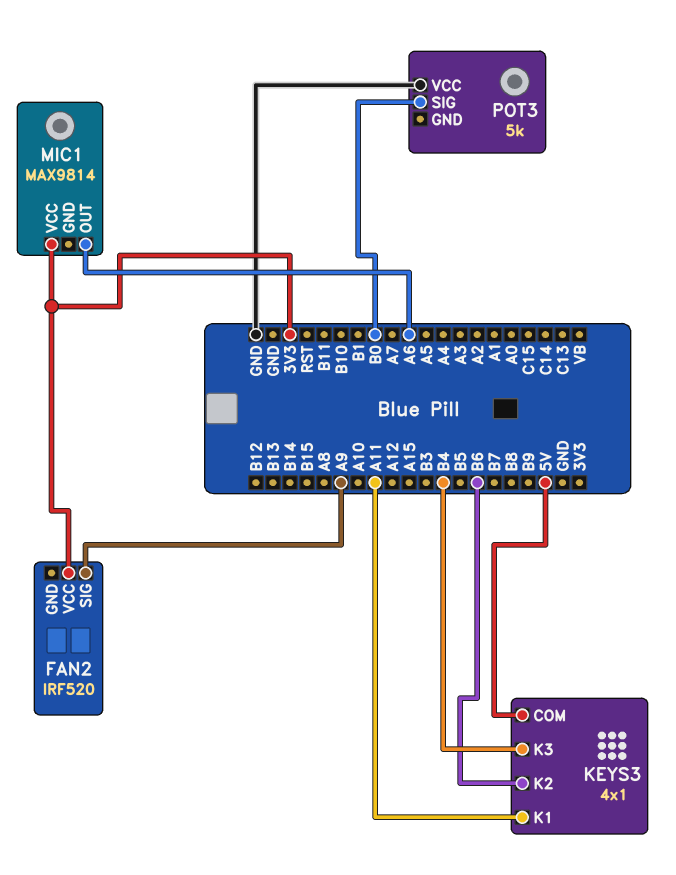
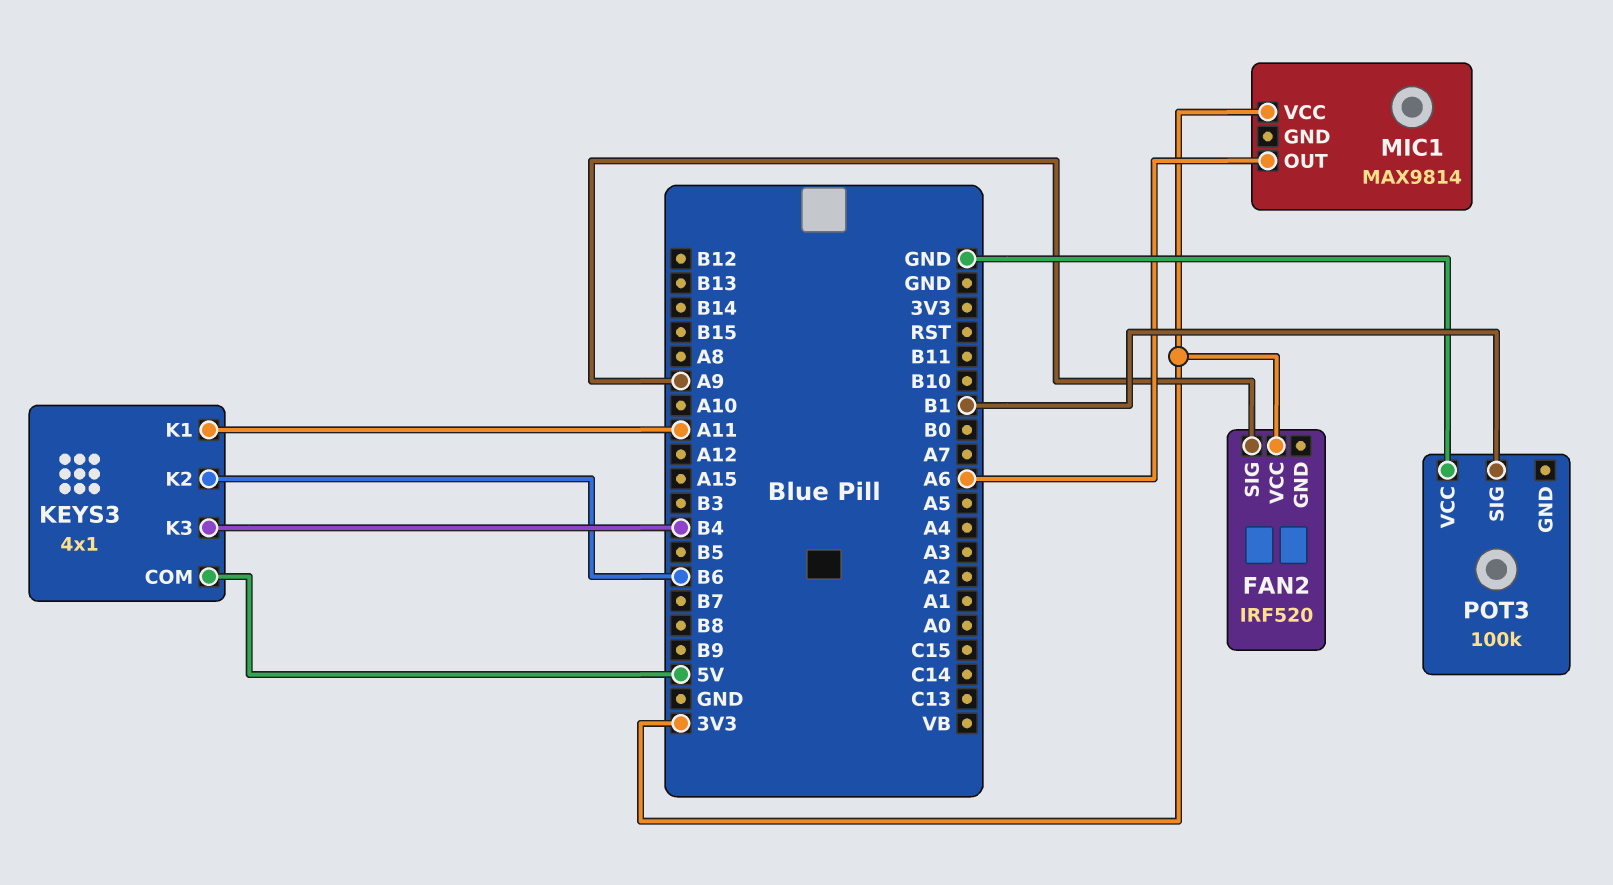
POT3: 5k -> 100k
POT3 pin SIG: B0 -> B1

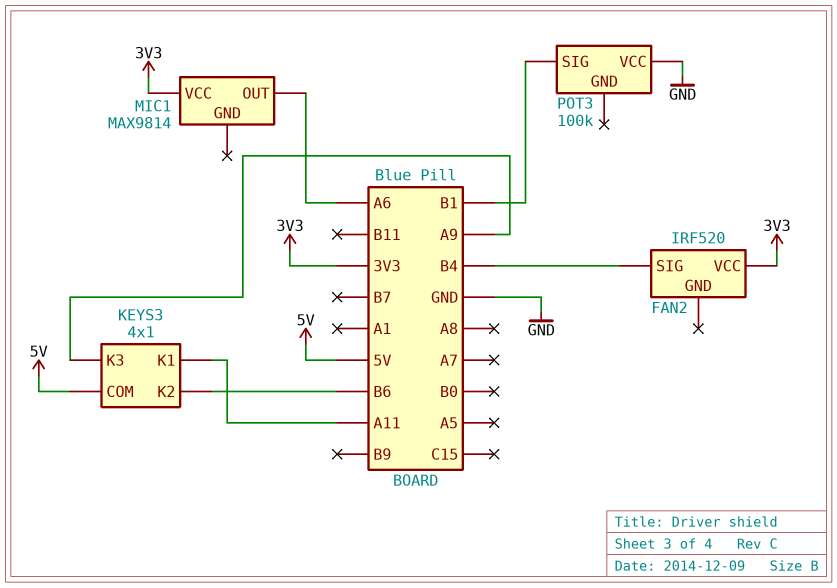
FAN2 pin SIG: A9 -> B4
KEYS3 pin K3: B4 -> A9

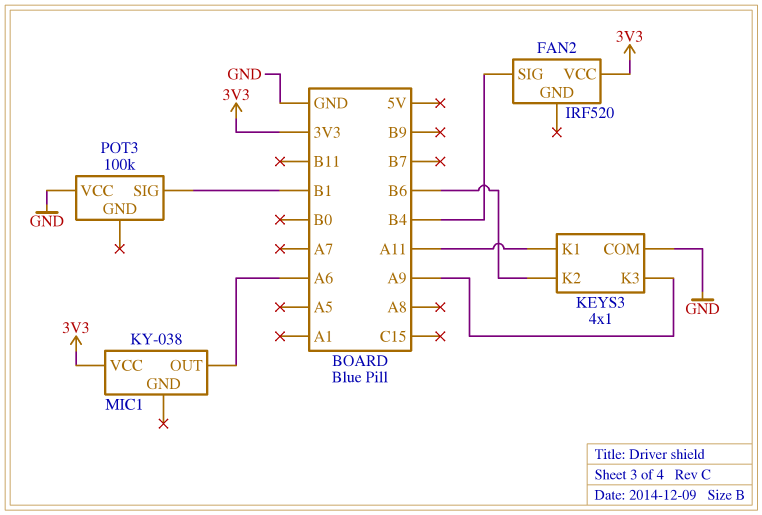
KEYS3 pin COM: 5V -> GND
MIC1: MAX9814 -> KY-038

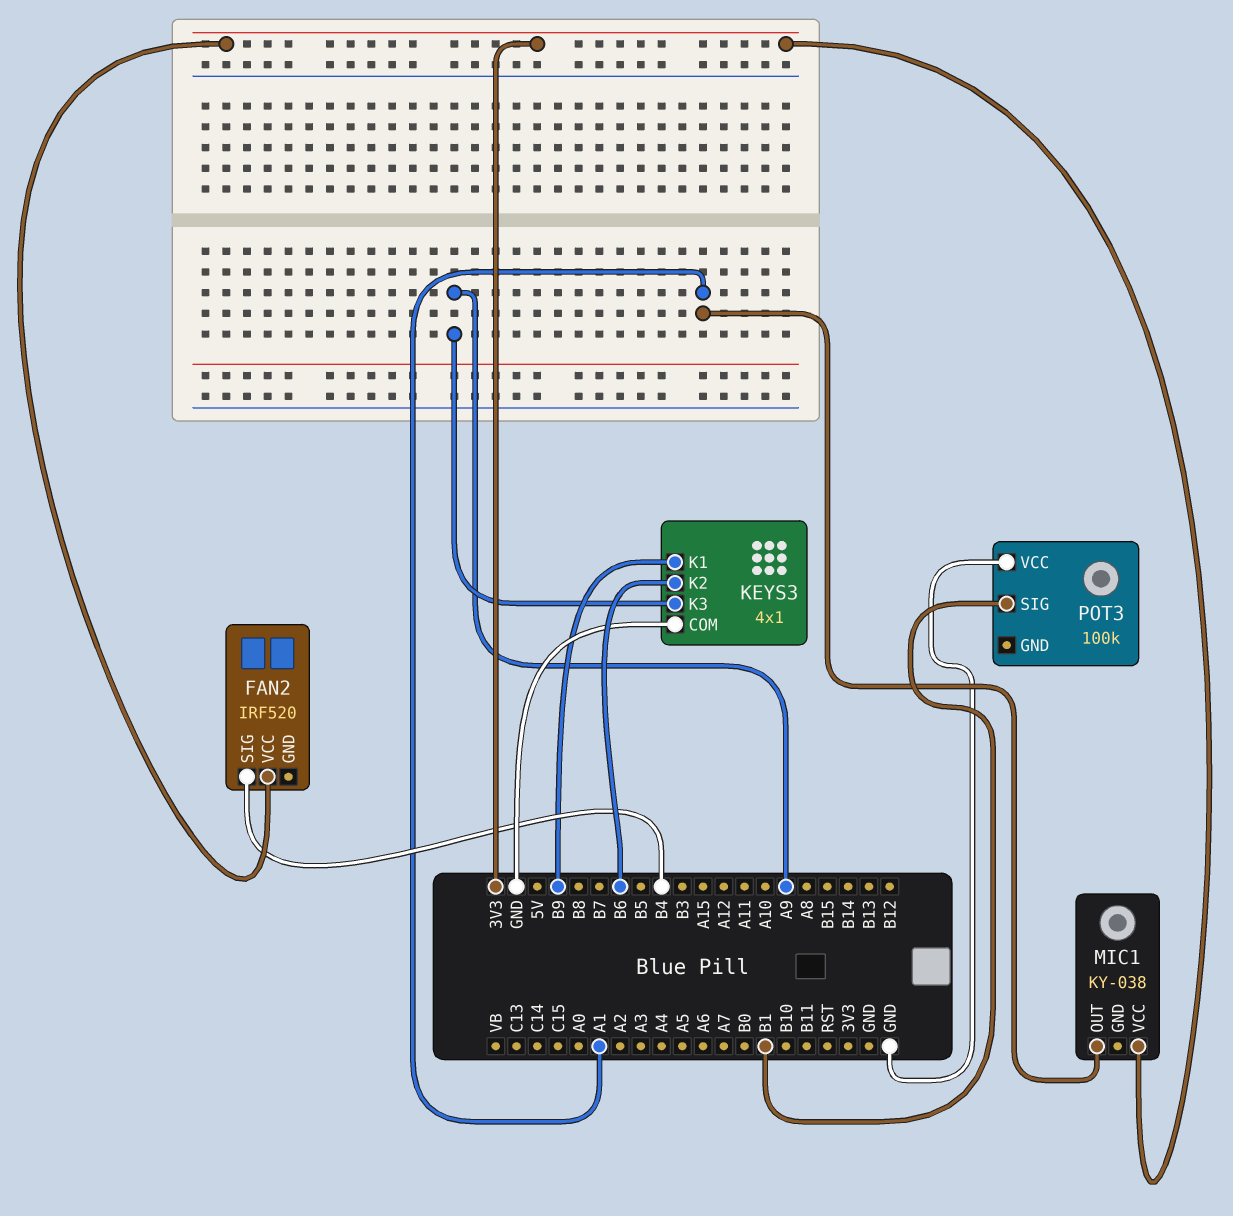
KEYS3 pin K1: A11 -> B9
MIC1 pin OUT: A6 -> A1

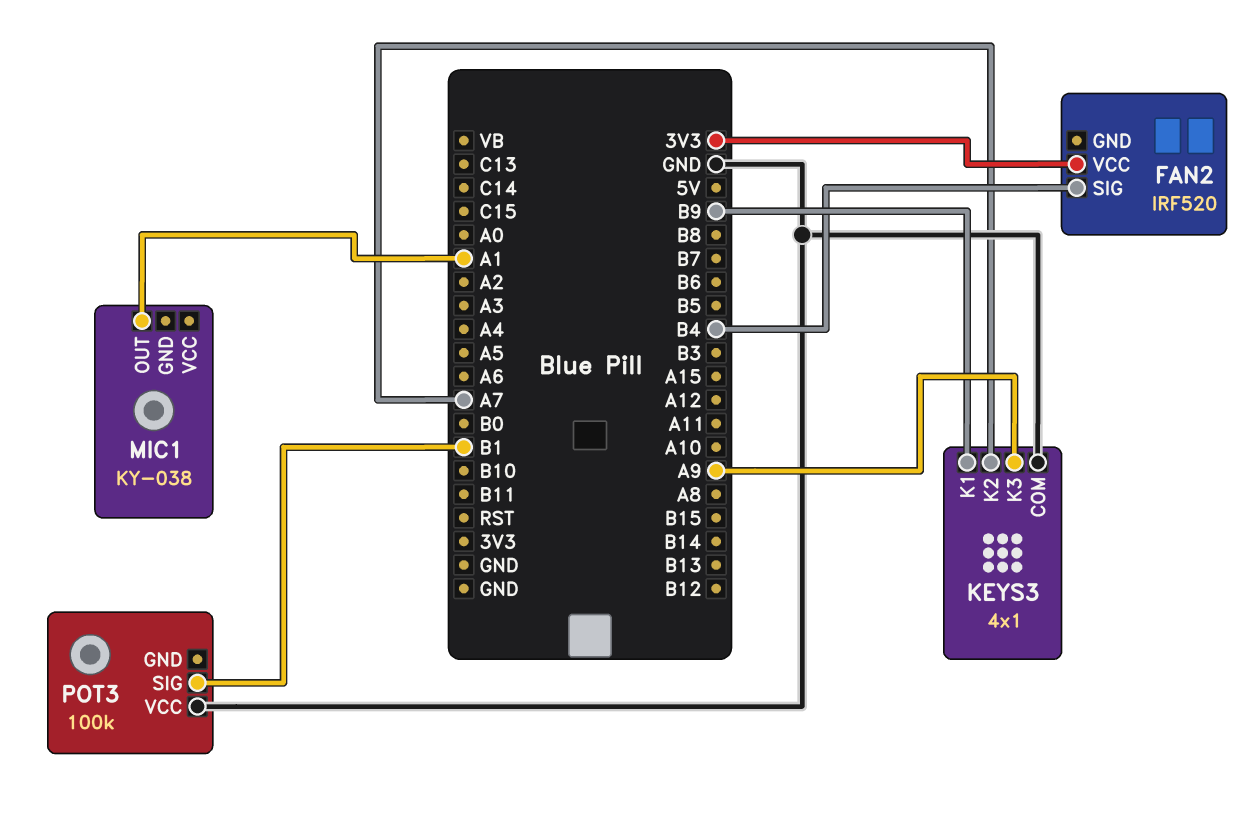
KEYS3 pin K2: B6 -> A7
MIC1 pin VCC: 3V3 -> none

